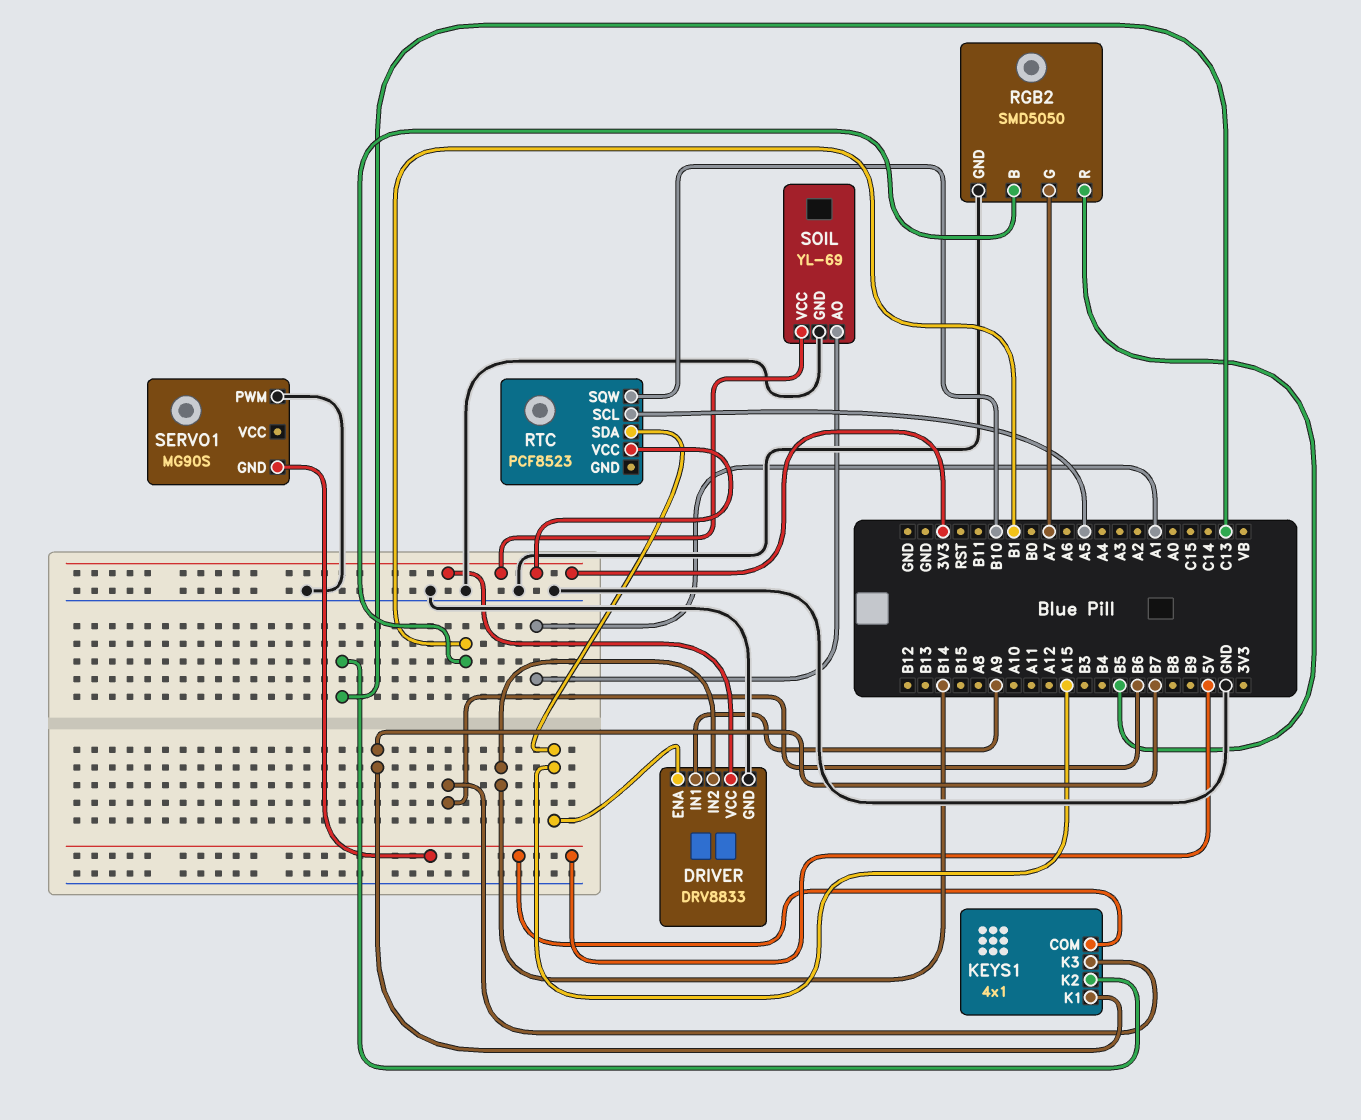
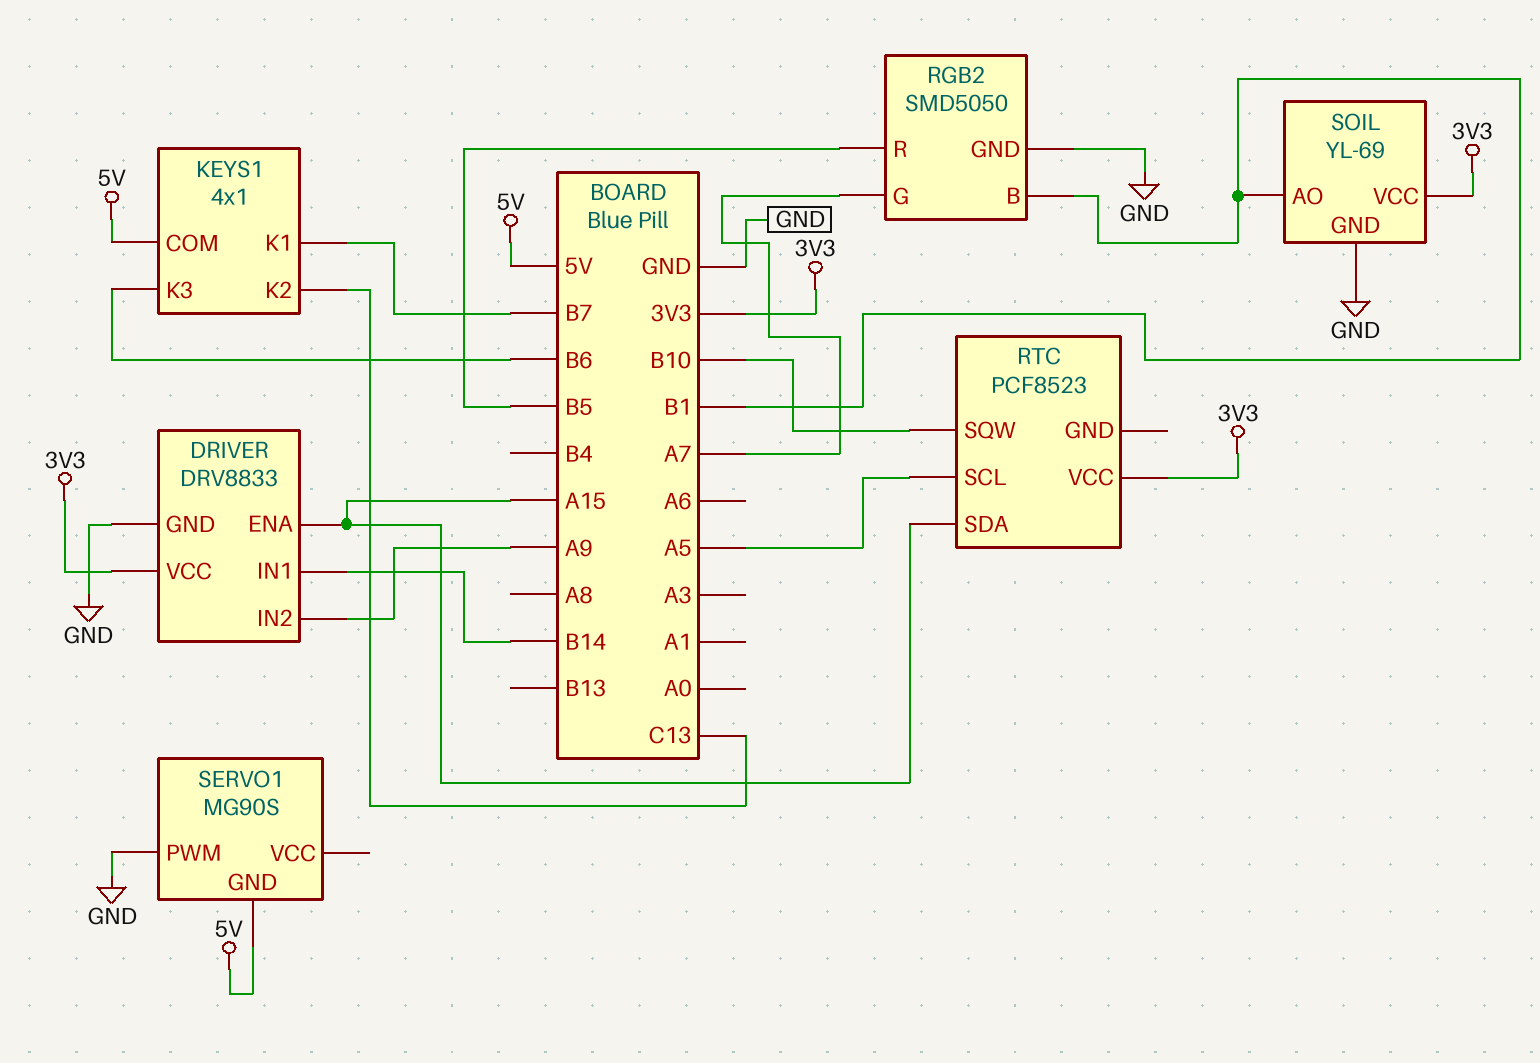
DRIVER pin IN1: A9 -> B14
DRIVER pin IN2: B14 -> A9
SOIL pin AO: A1 -> B1

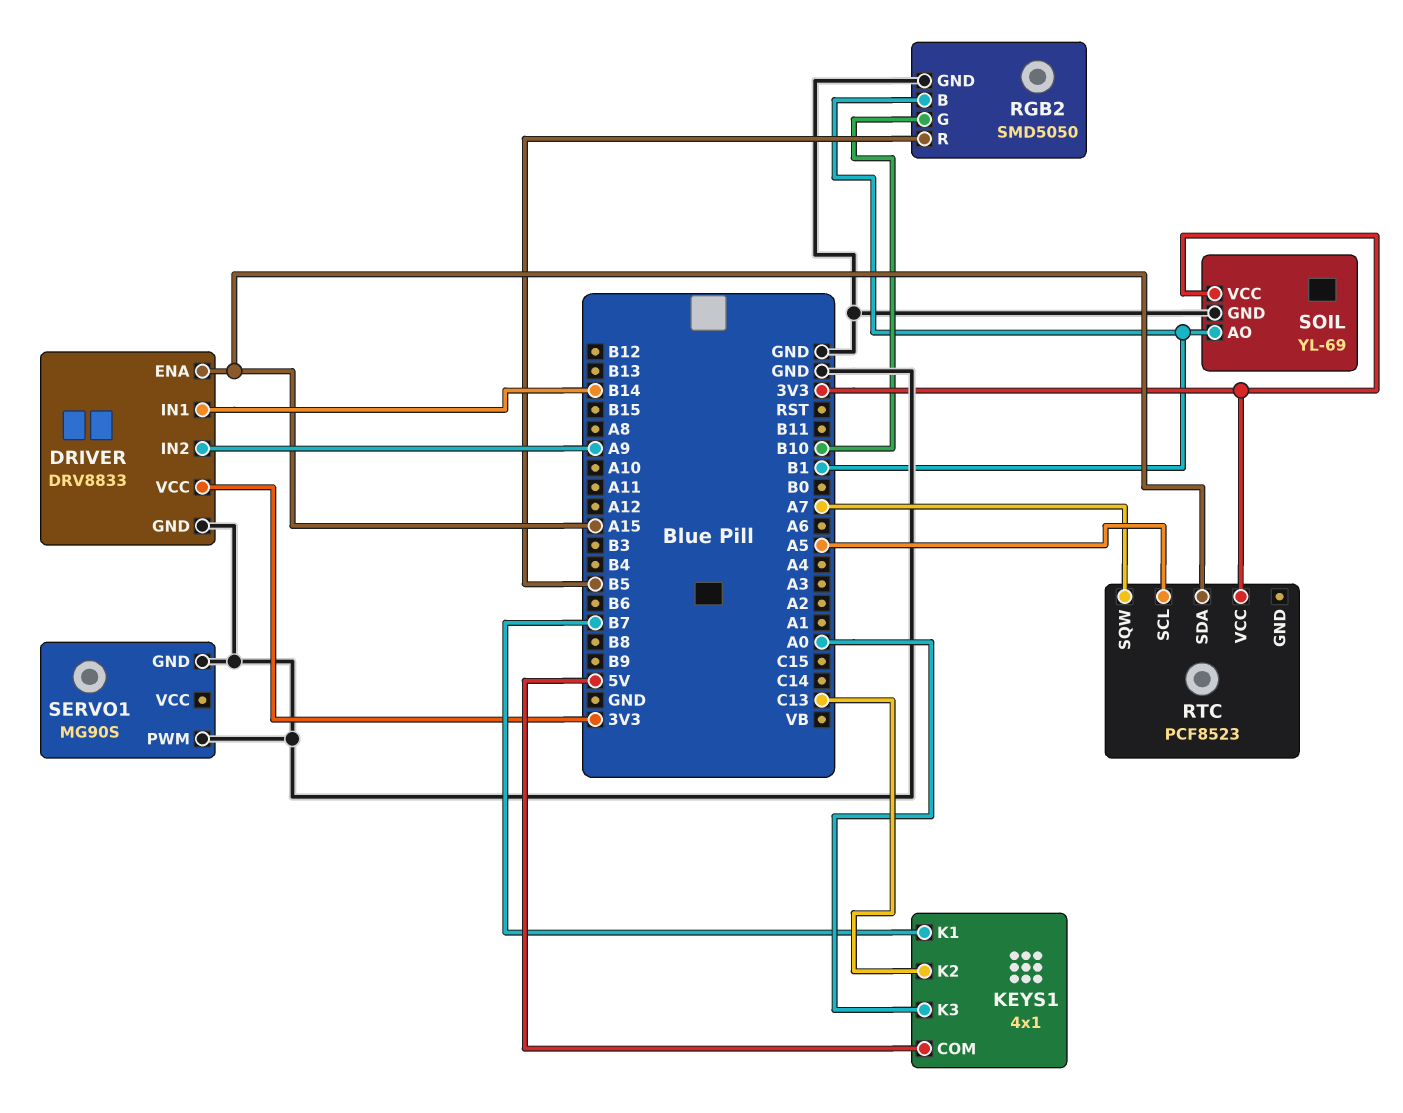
KEYS1 pin K3: B6 -> A0
RGB2 pin G: A7 -> B10
RTC pin SQW: B10 -> A7
SERVO1 pin GND: 5V -> GND

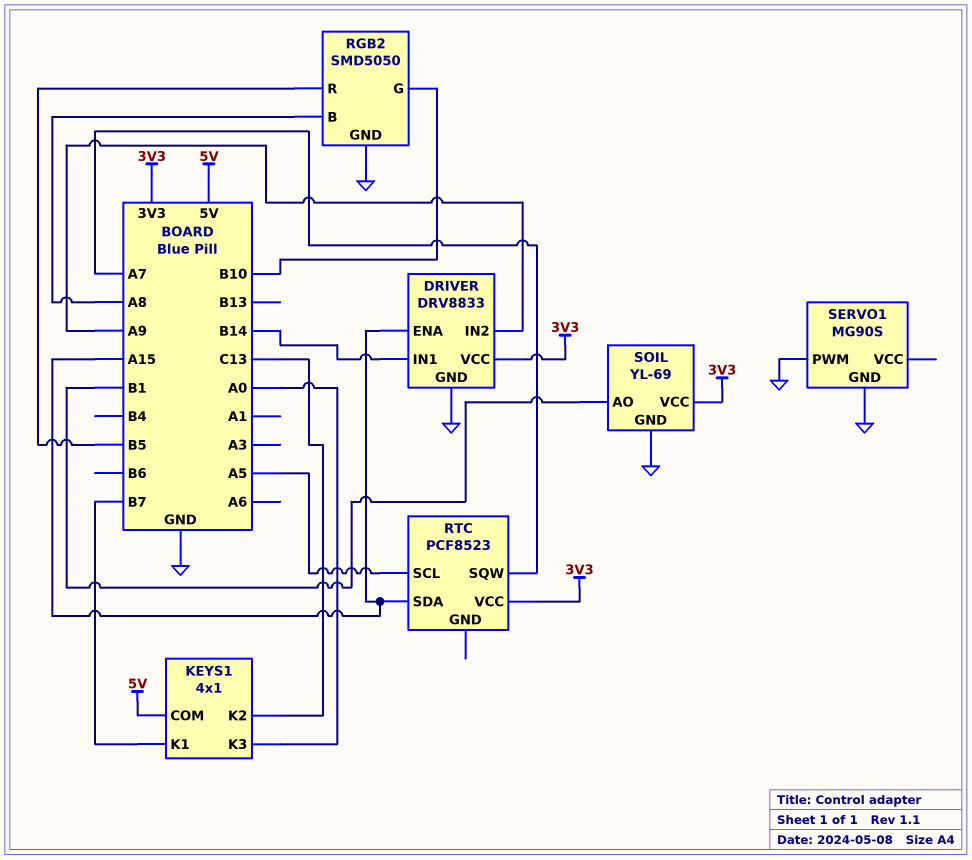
RGB2 pin B: B1 -> A8

